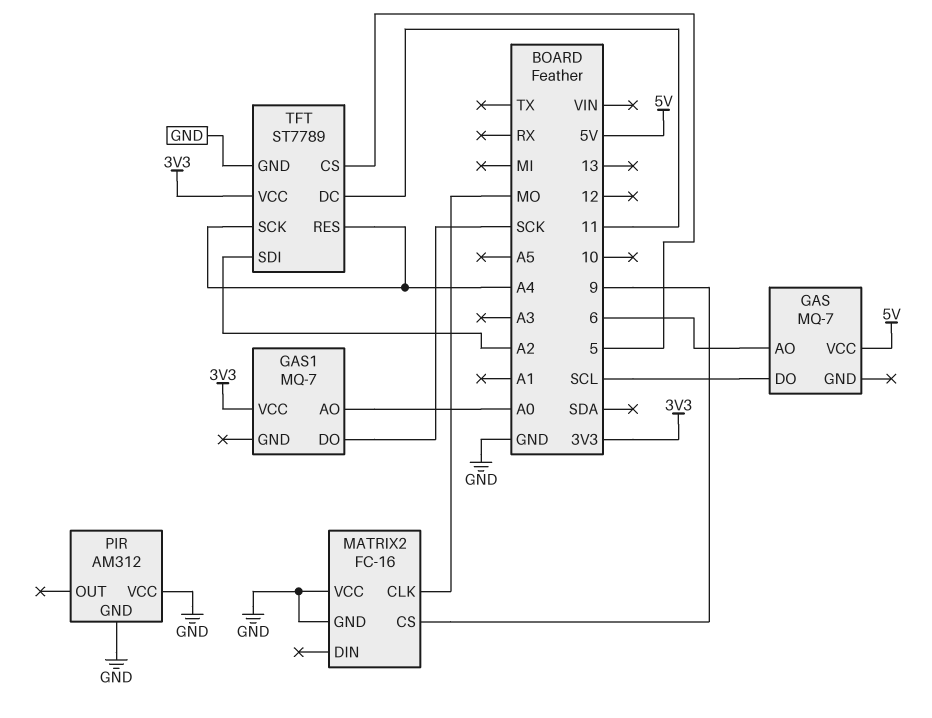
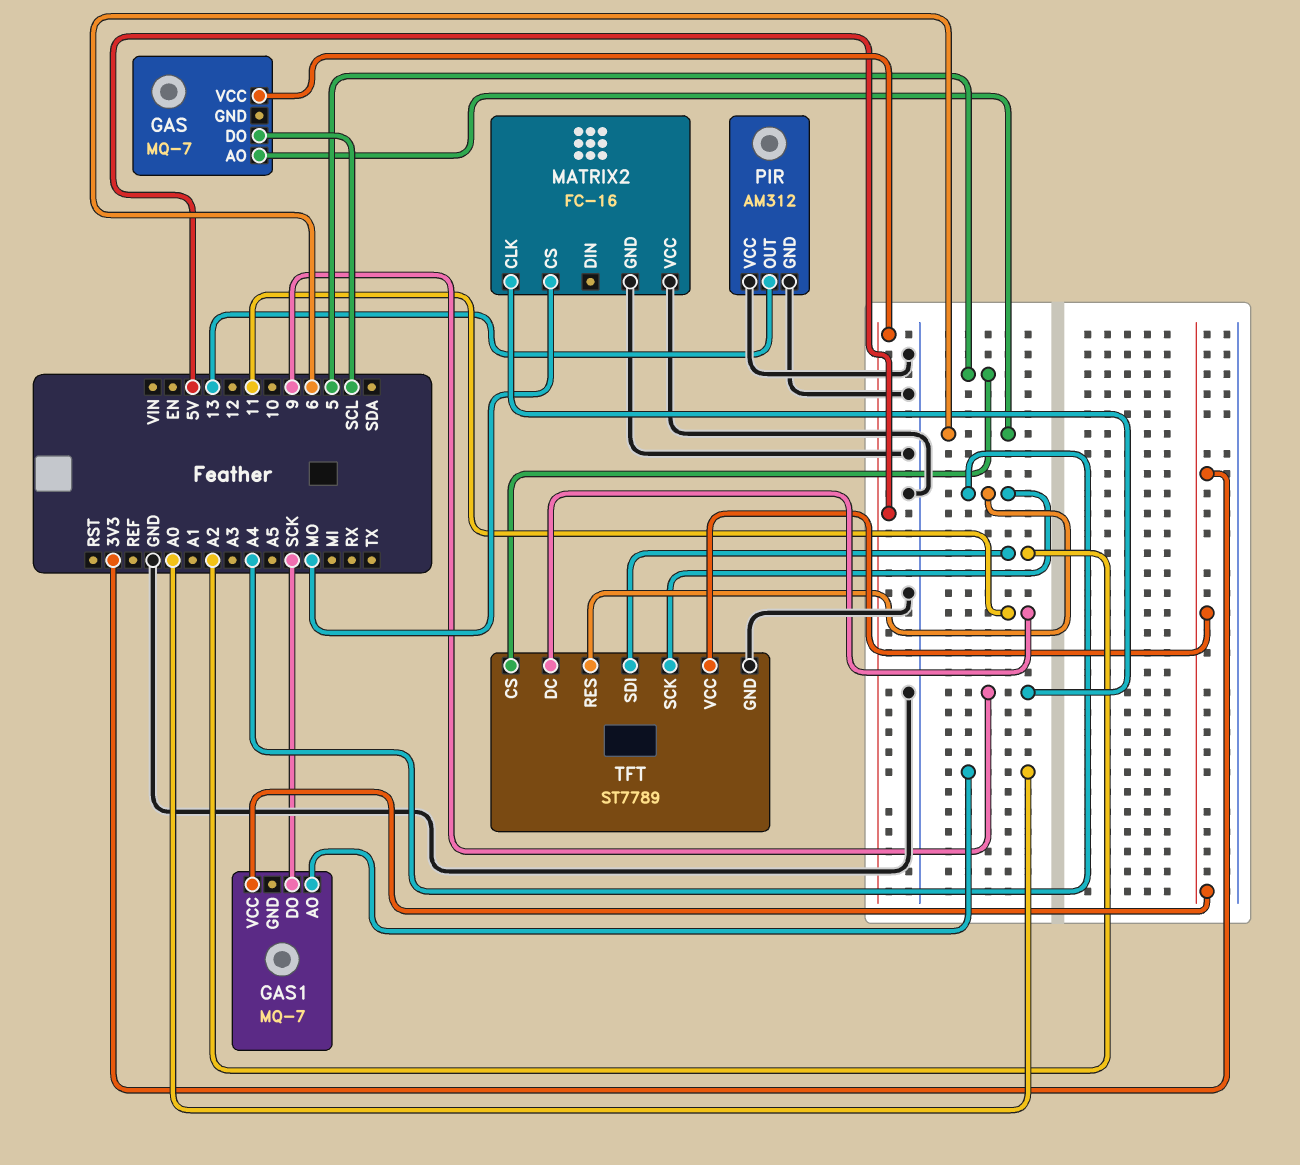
MATRIX2 pin CLK: MO -> 9
MATRIX2 pin CS: 9 -> MO
PIR pin OUT: none -> 13

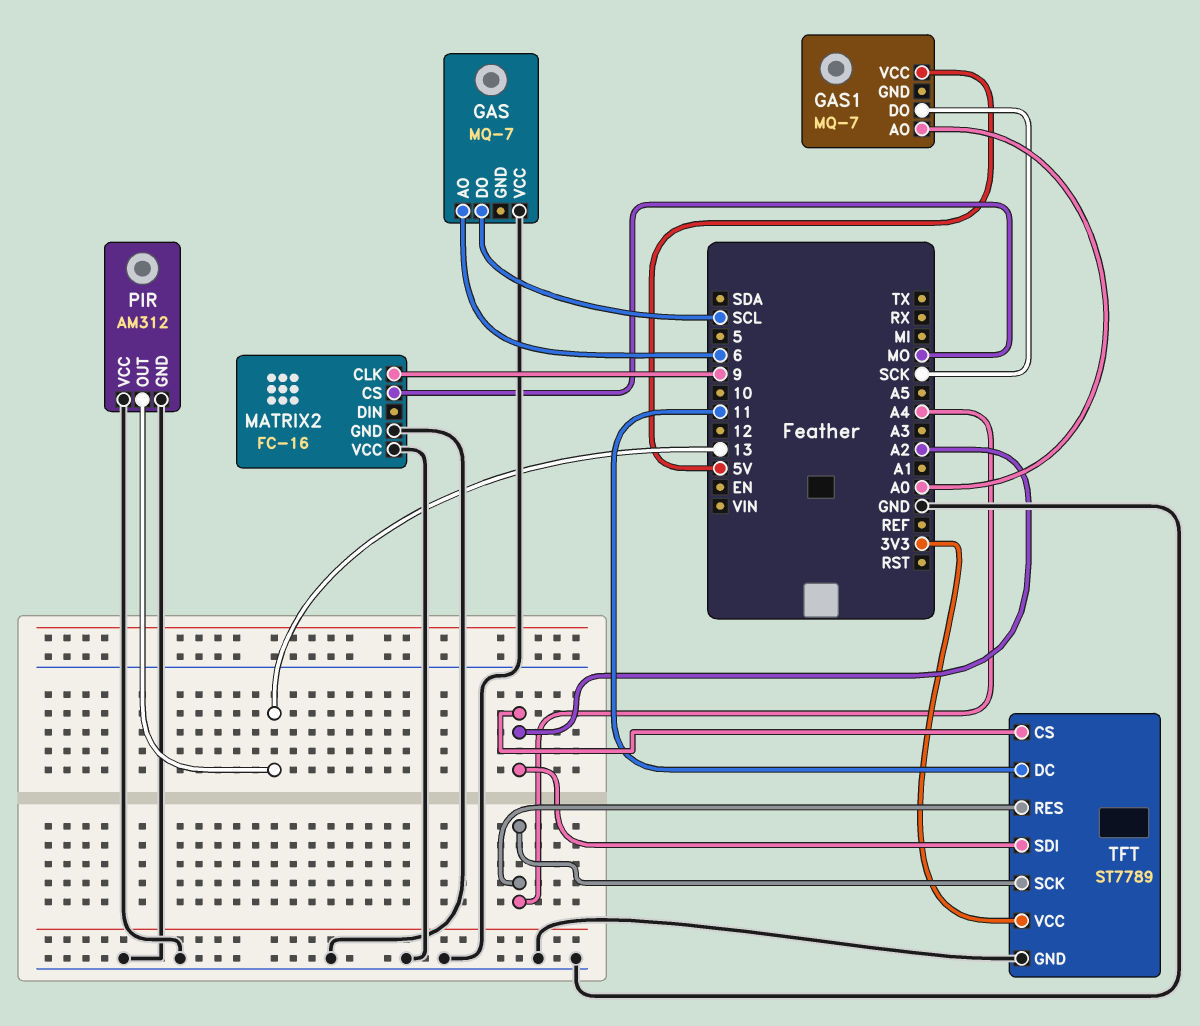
GAS pin VCC: 5V -> GND
GAS1 pin VCC: 3V3 -> 5V
TFT pin CS: 5 -> A2

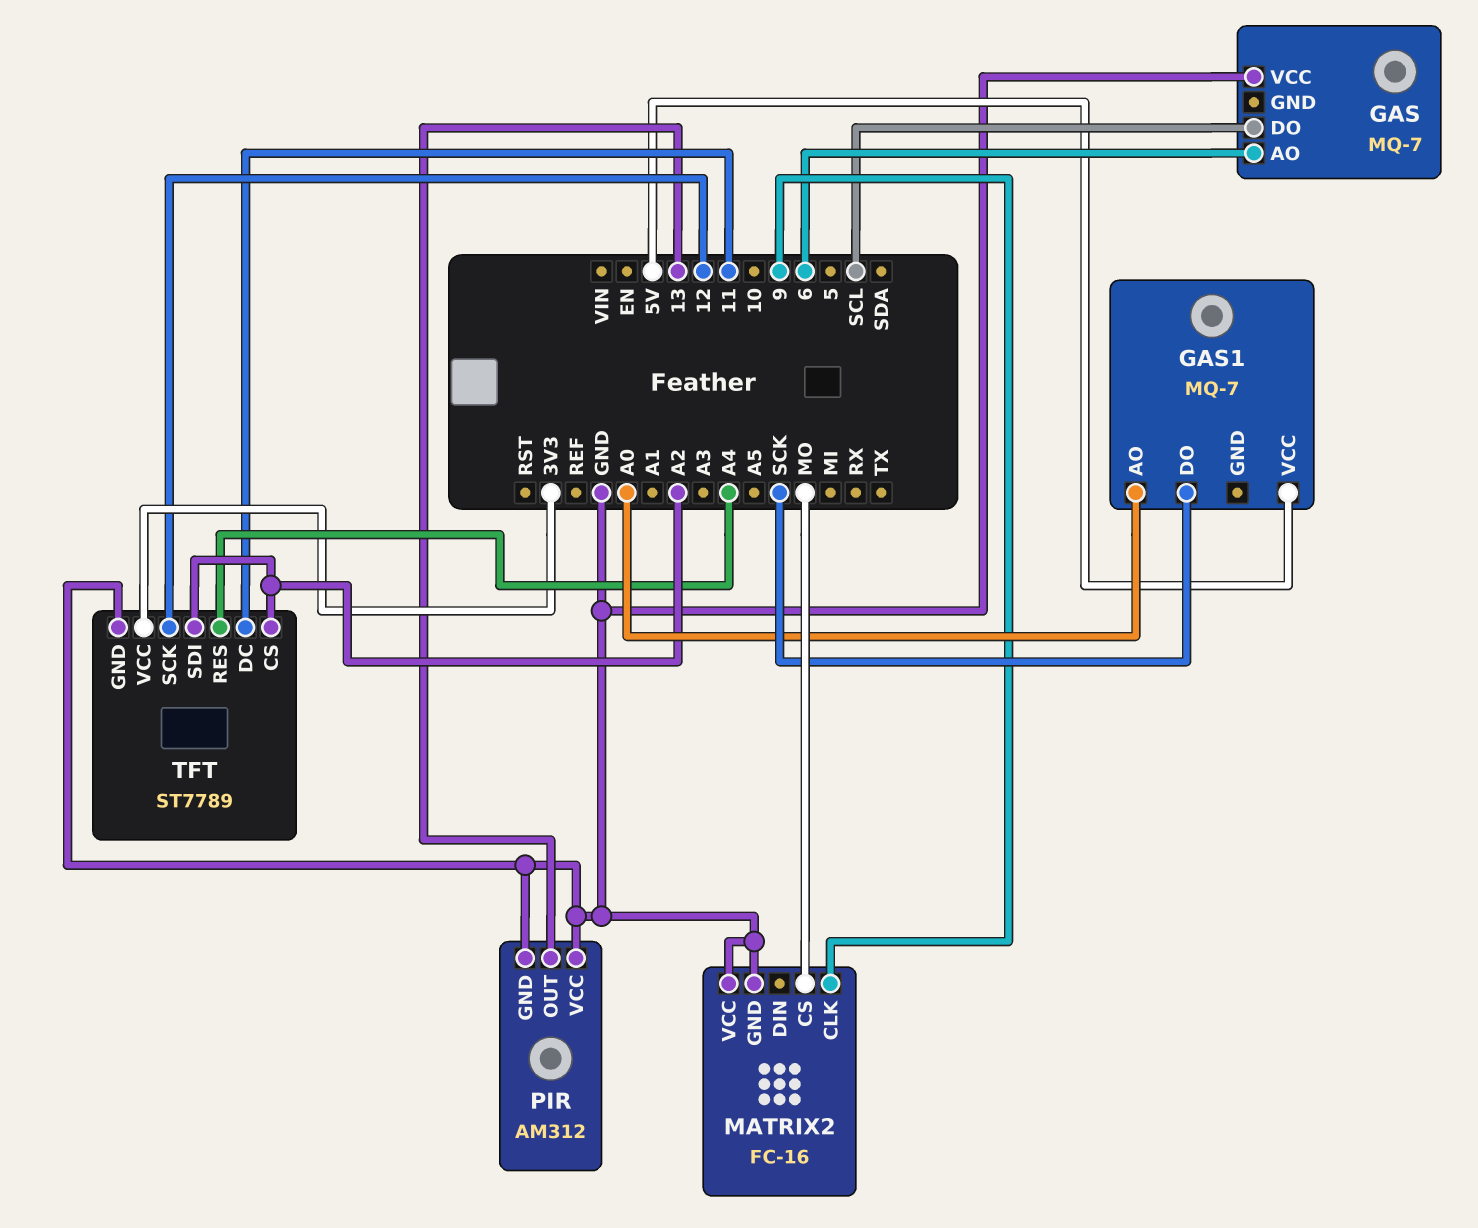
TFT pin SCK: A4 -> 12

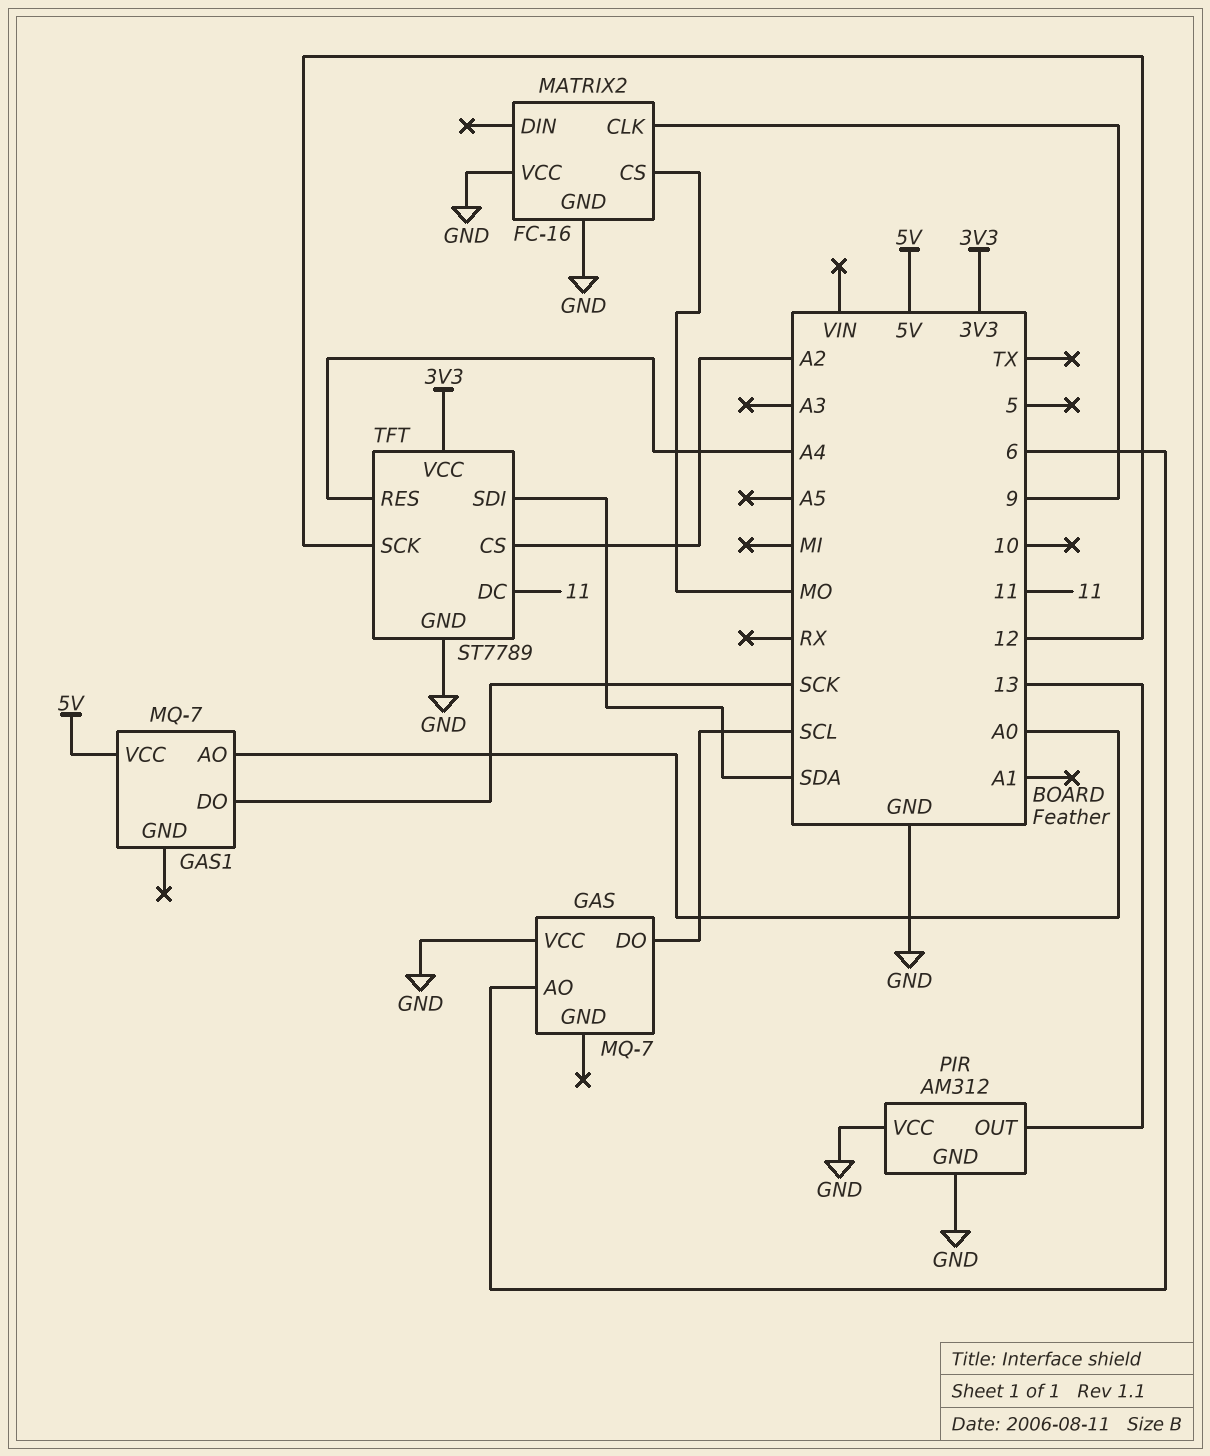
TFT pin SDI: A2 -> SDA

